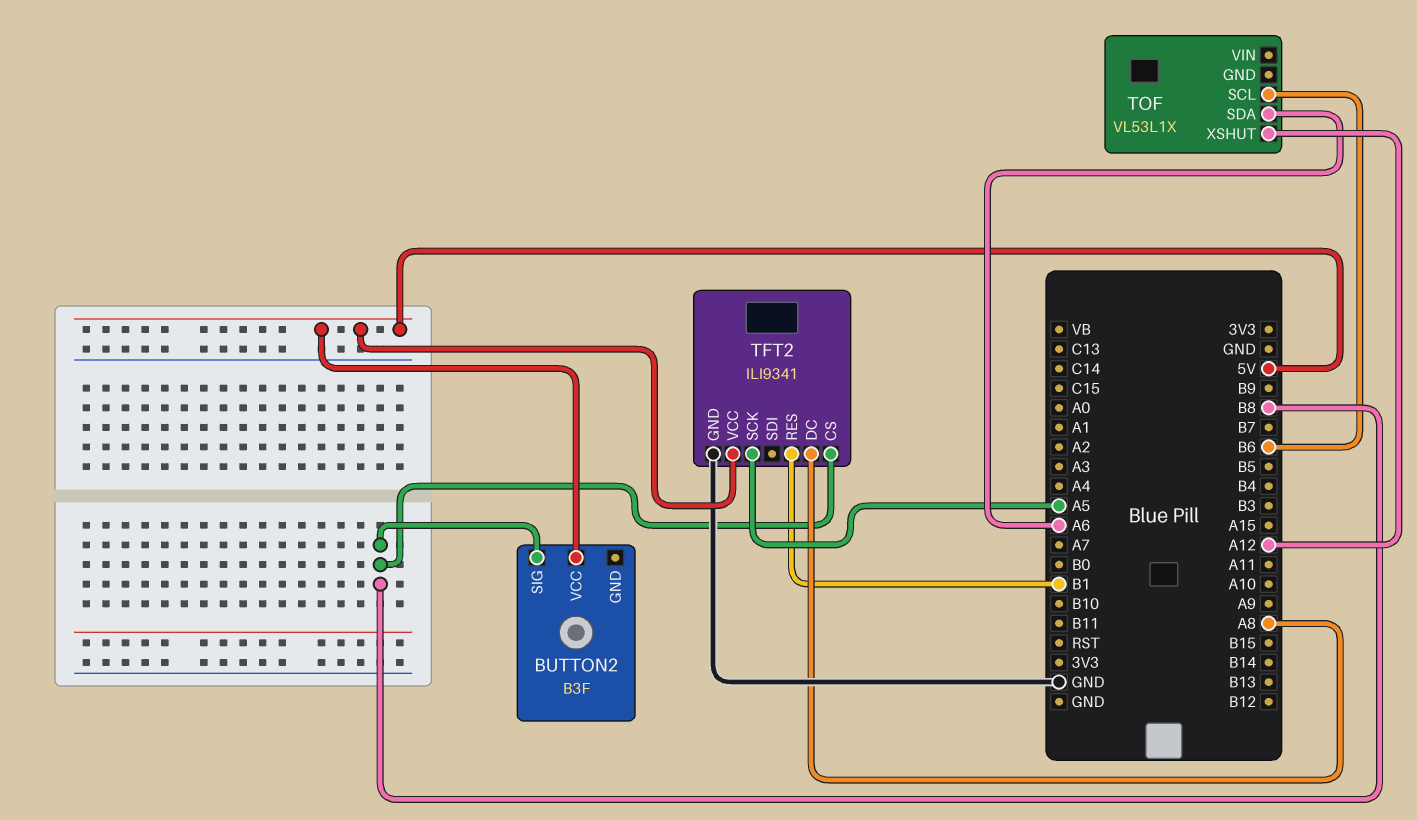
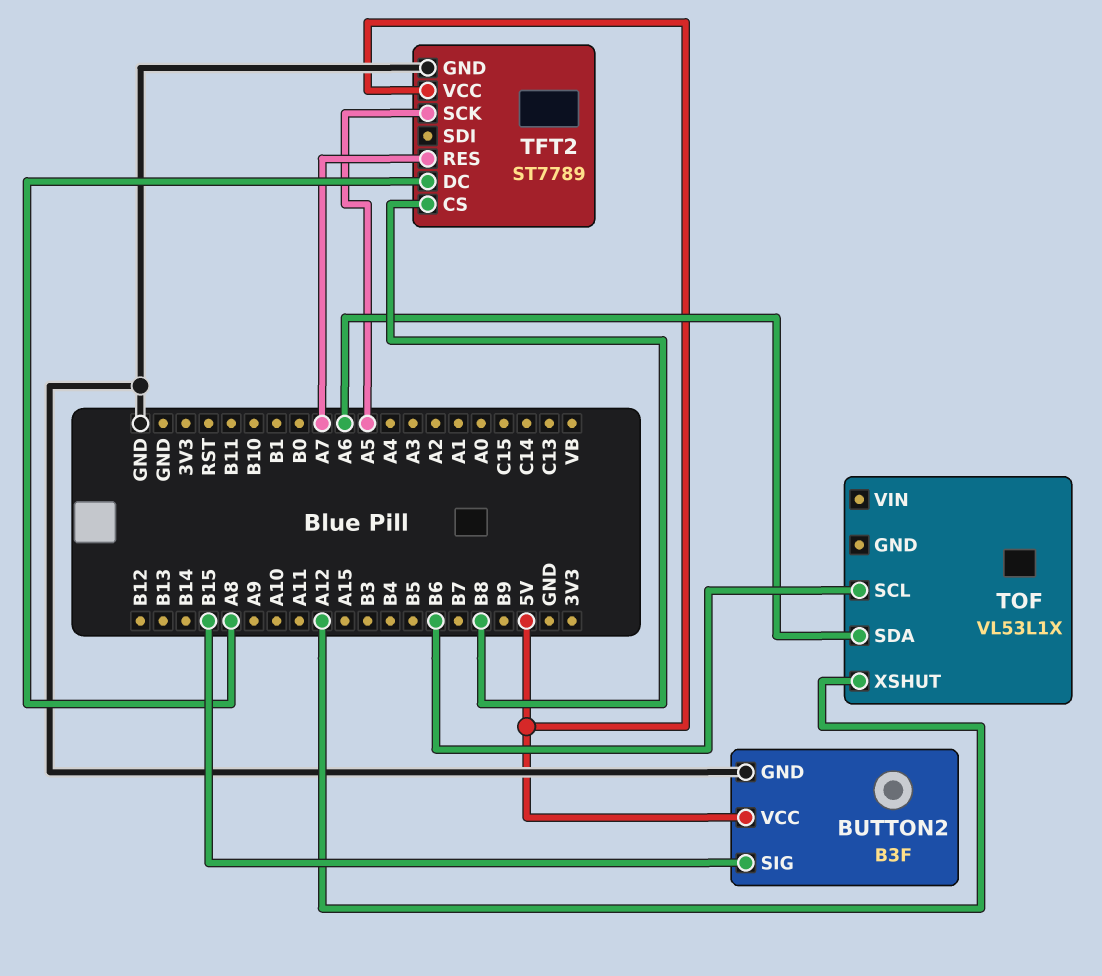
BUTTON2 pin GND: none -> GND
BUTTON2 pin SIG: B8 -> B15
TFT2: ILI9341 -> ST7789
TFT2 pin RES: B1 -> A7

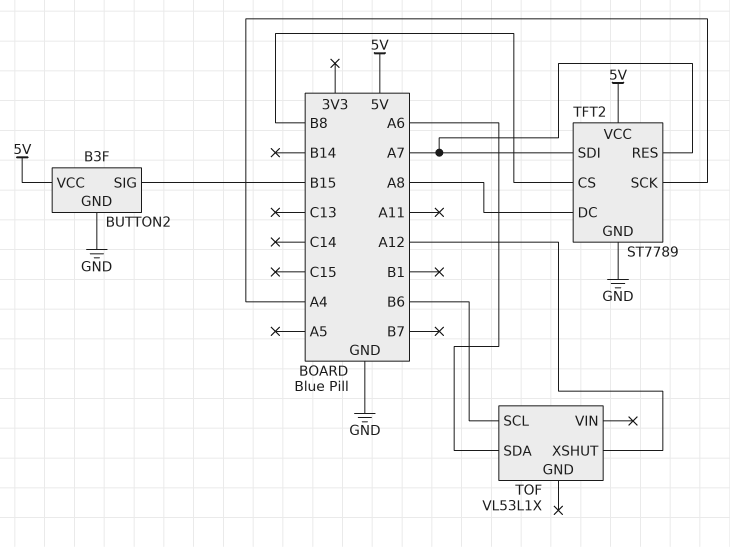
TFT2 pin SCK: A5 -> A4
TFT2 pin SDI: none -> A7

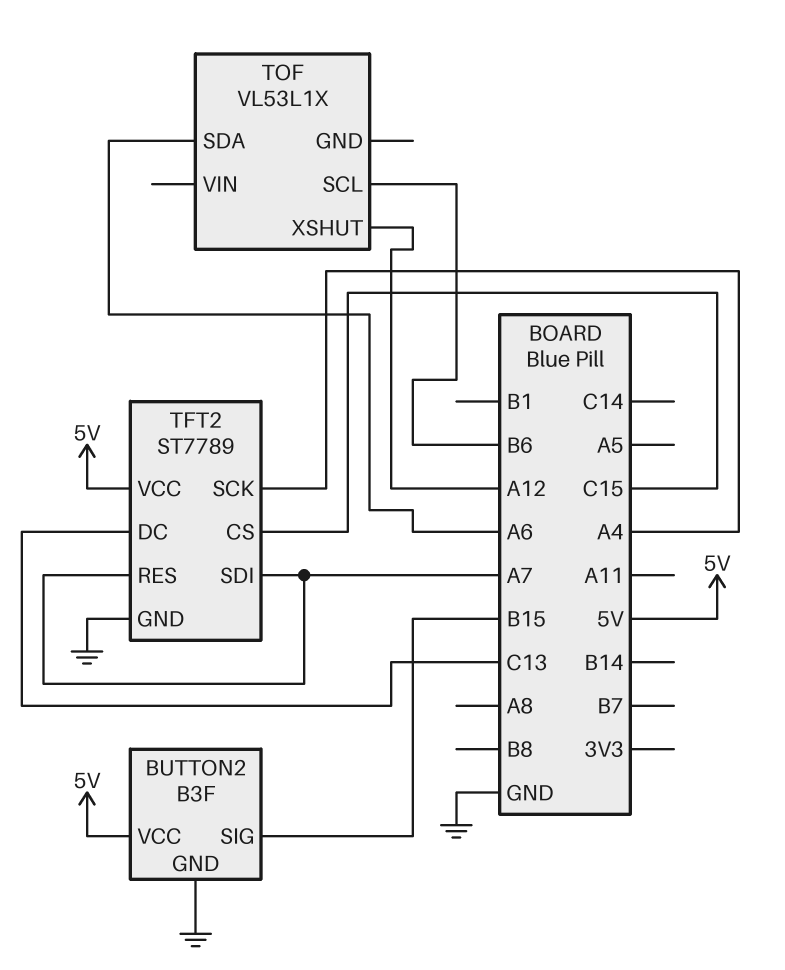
TFT2 pin CS: B8 -> C15
TFT2 pin DC: A8 -> C13

